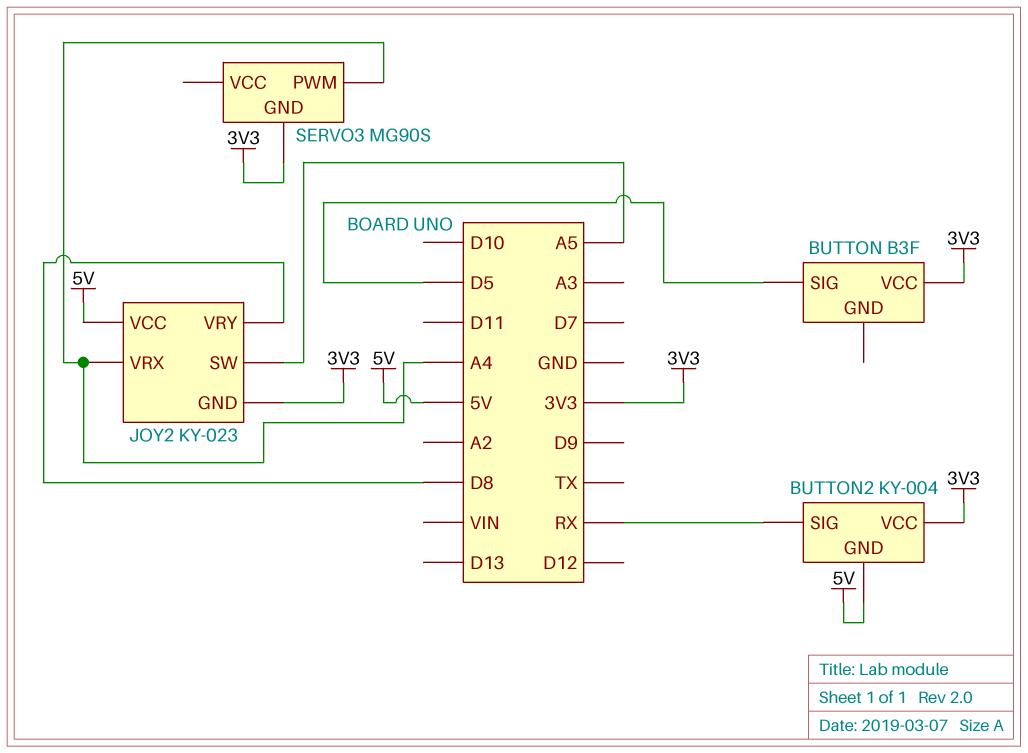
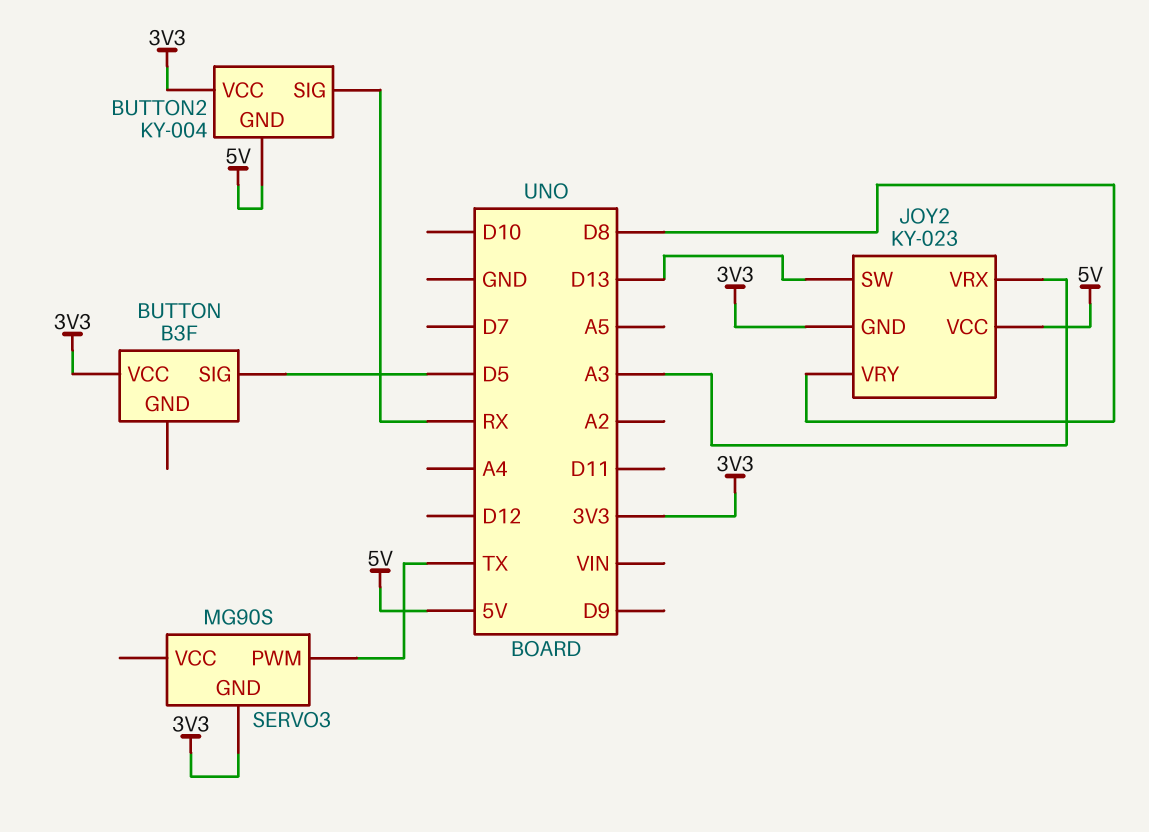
JOY2 pin SW: A5 -> D13
JOY2 pin VRX: A4 -> A3
SERVO3 pin PWM: A4 -> TX

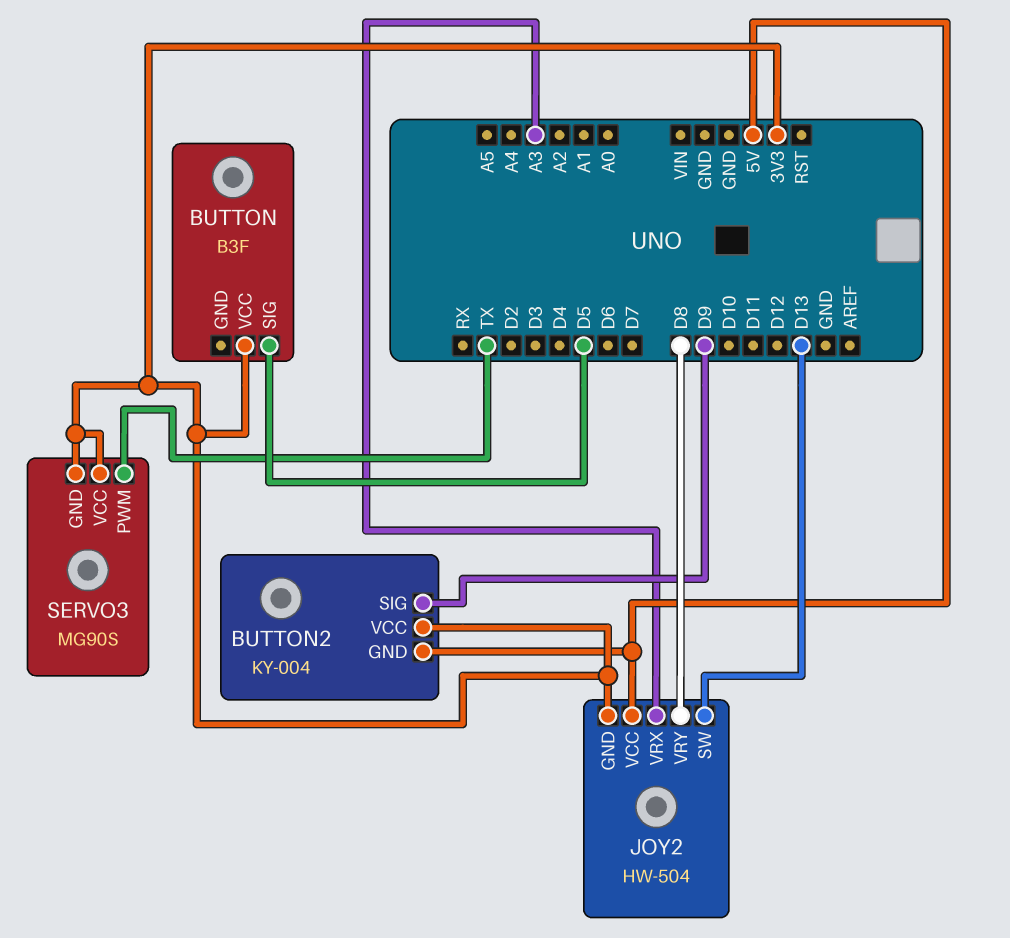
BUTTON2 pin SIG: RX -> D9
JOY2: KY-023 -> HW-504
SERVO3 pin VCC: none -> 3V3

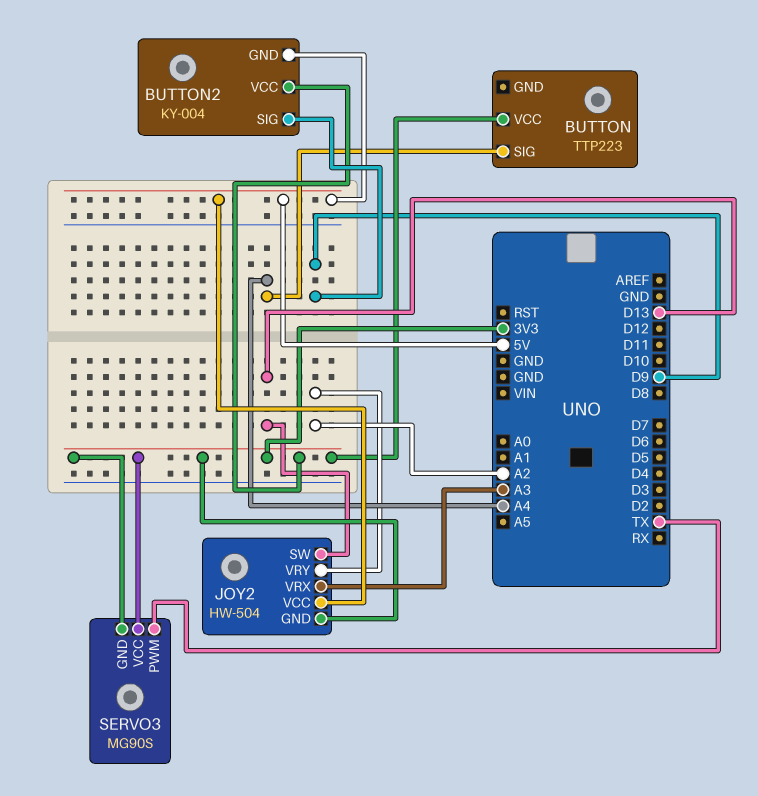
BUTTON: B3F -> TTP223
BUTTON pin SIG: D5 -> A4
JOY2 pin VRY: D8 -> A2

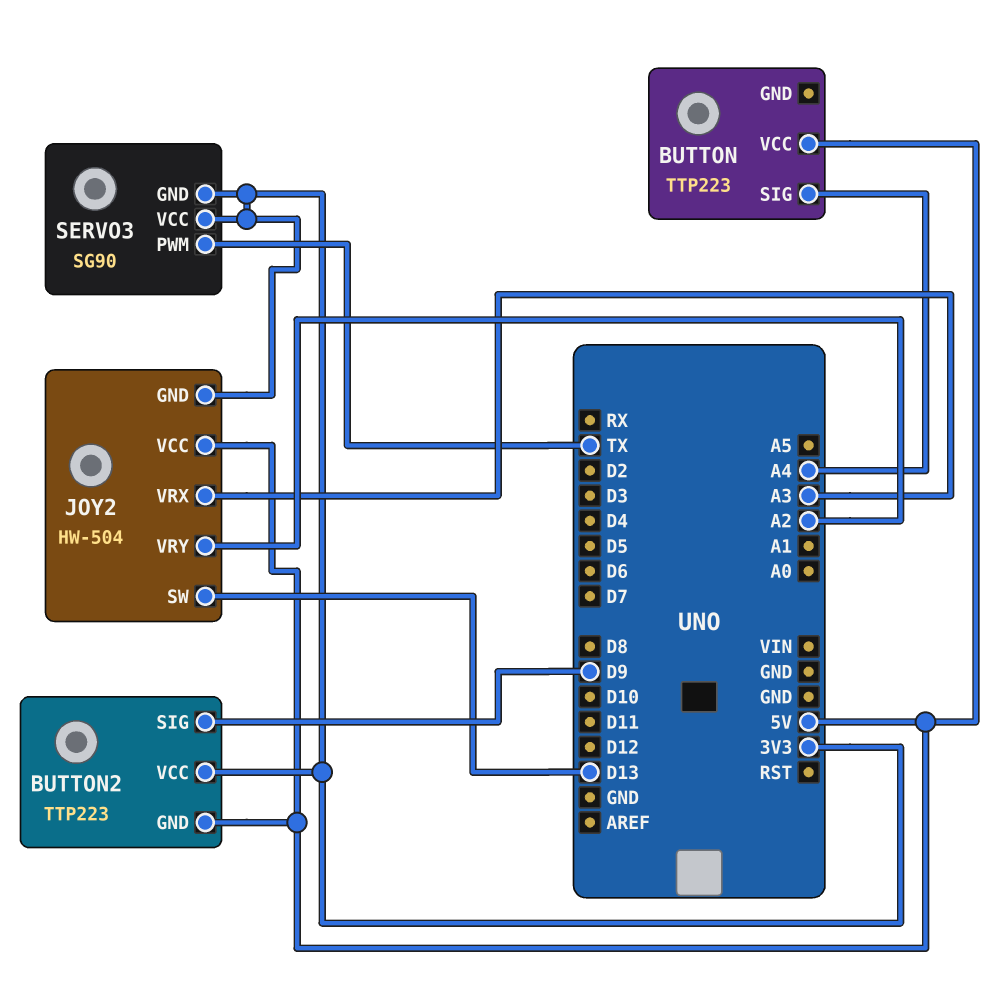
BUTTON pin VCC: 3V3 -> 5V
BUTTON2: KY-004 -> TTP223
SERVO3: MG90S -> SG90

